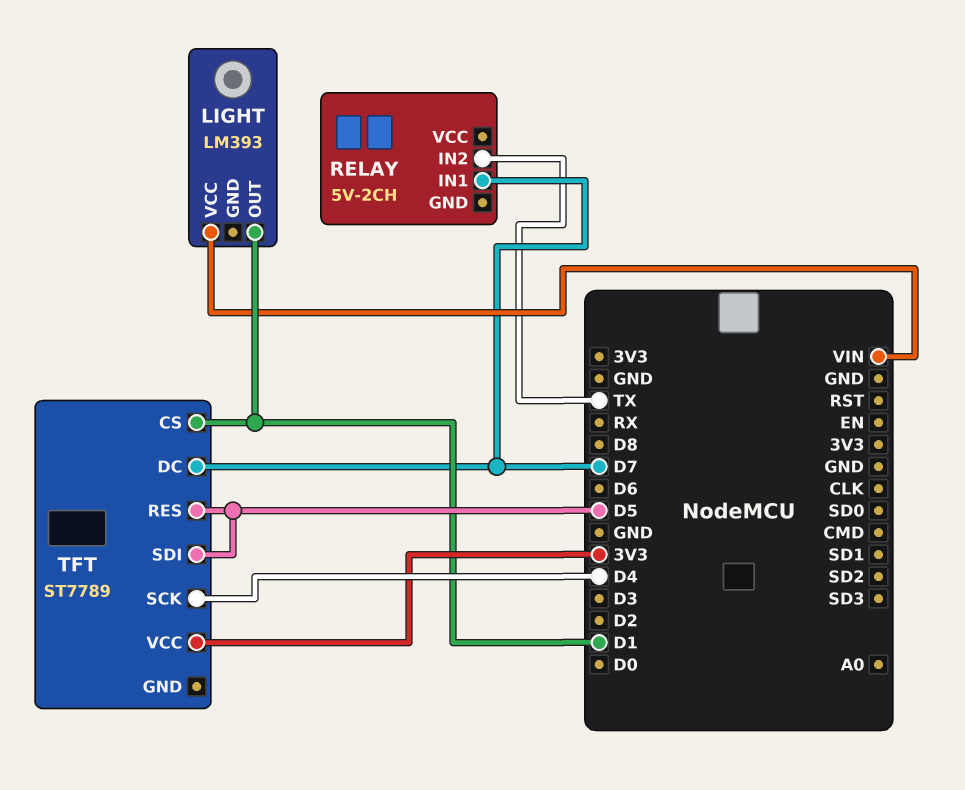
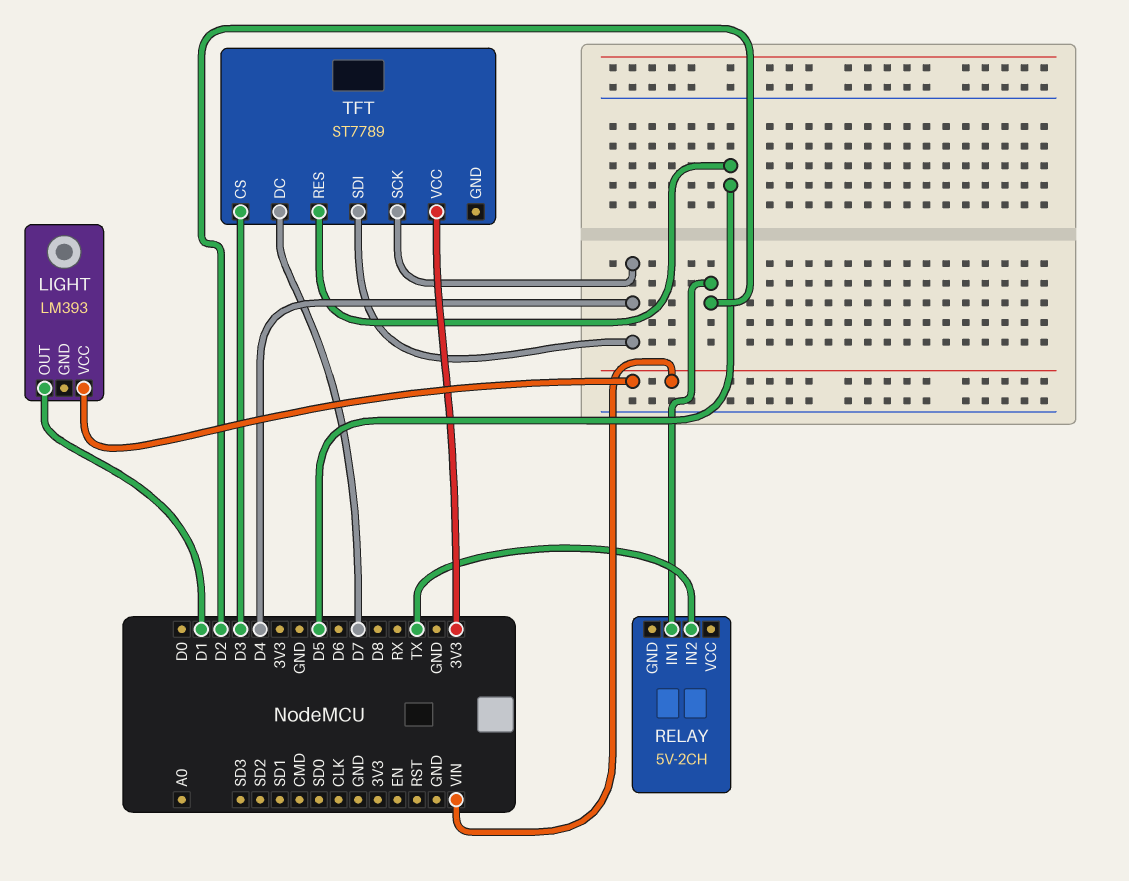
RELAY pin IN1: D7 -> D2
TFT pin CS: D1 -> D3
TFT pin SDI: D5 -> D4

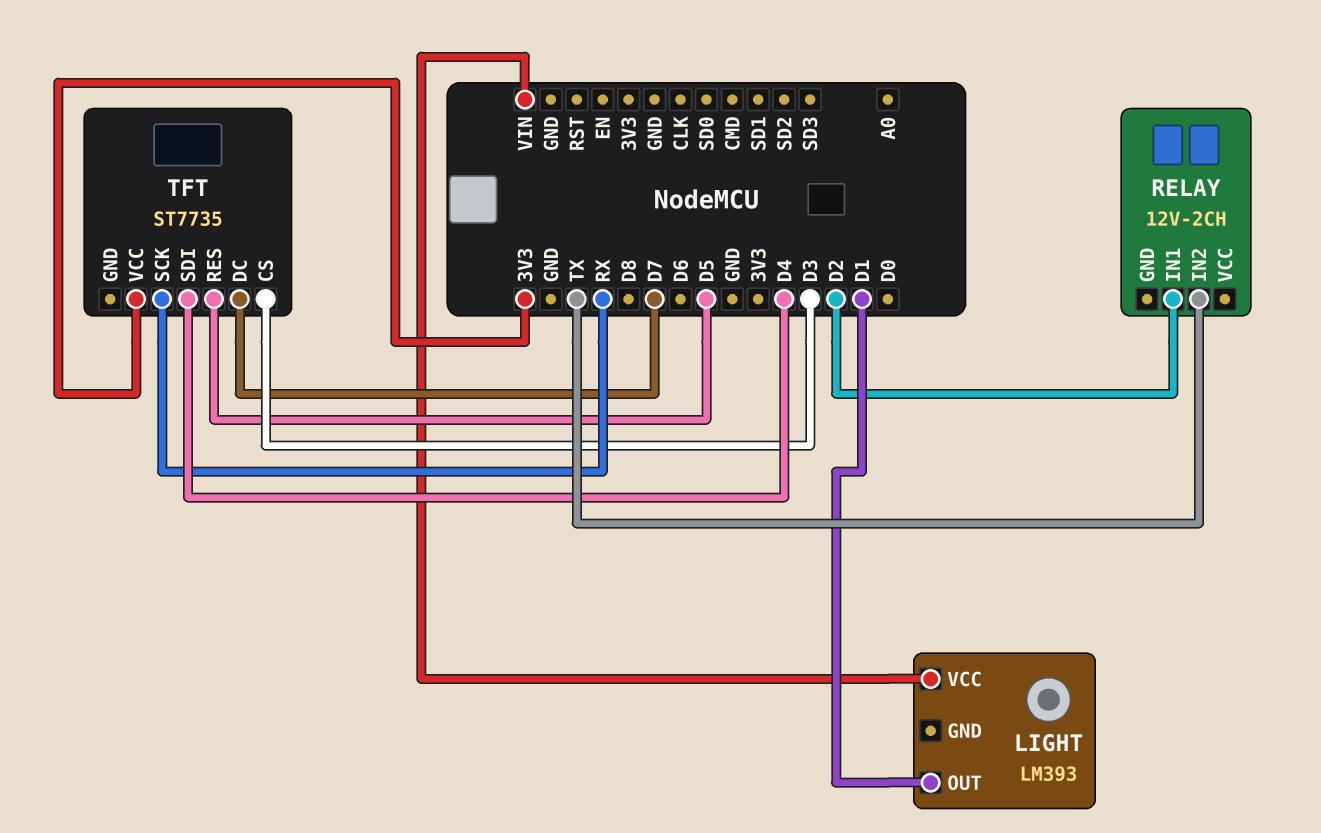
RELAY: 5V-2CH -> 12V-2CH
TFT: ST7789 -> ST7735
TFT pin SCK: D4 -> RX

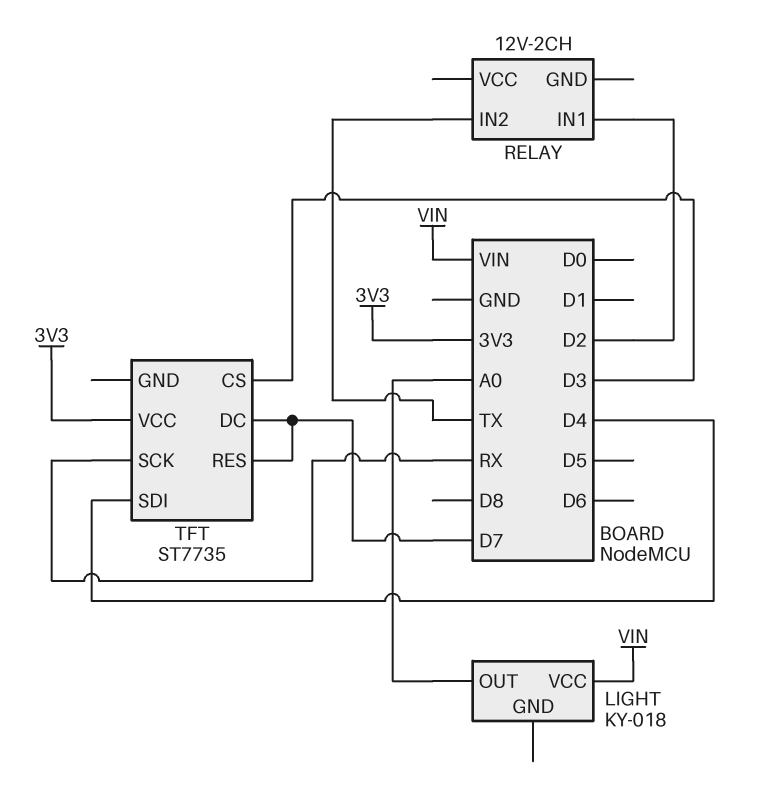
LIGHT: LM393 -> KY-018
LIGHT pin OUT: D1 -> A0
TFT pin RES: D5 -> D7

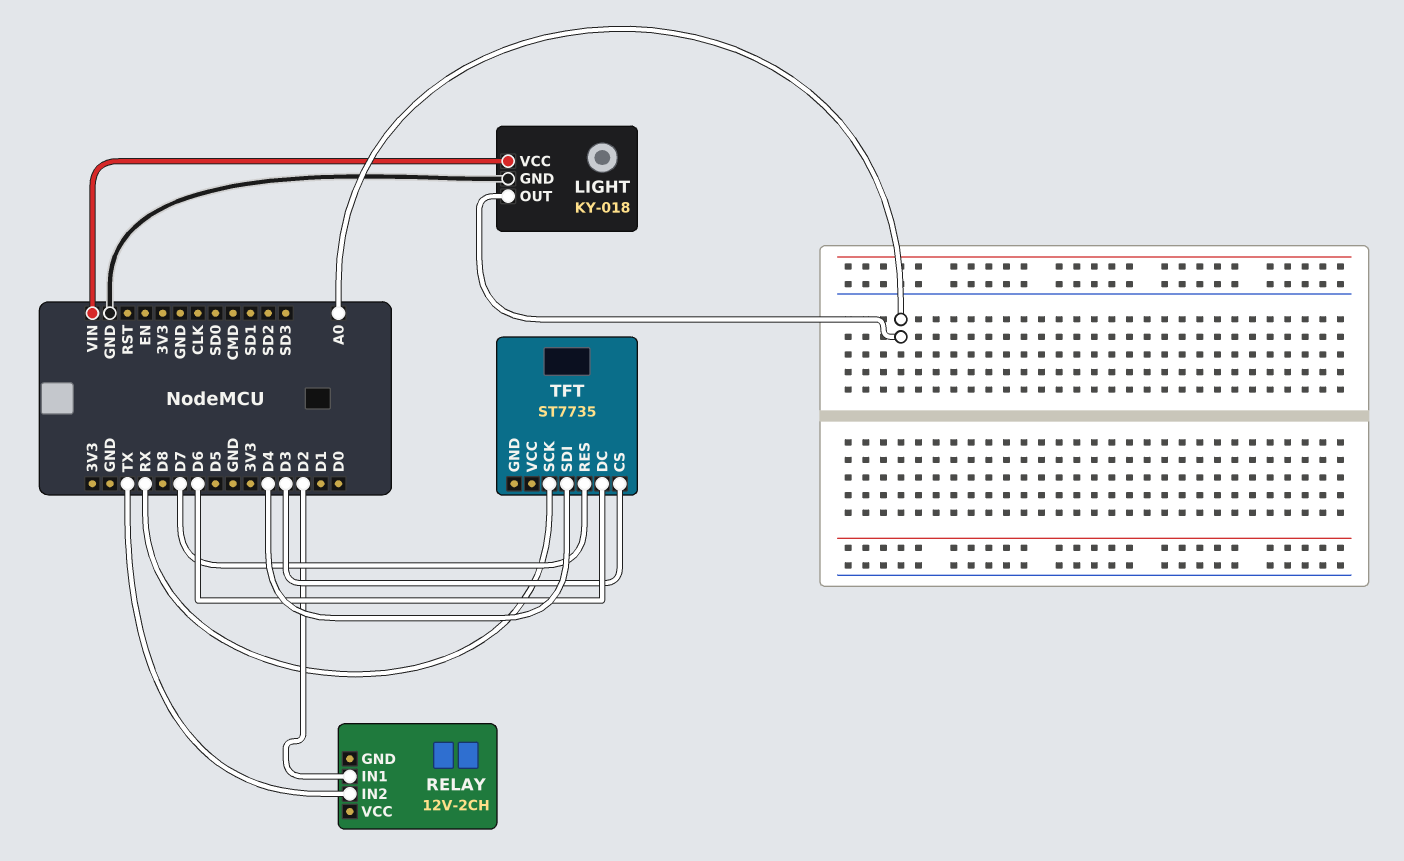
LIGHT pin GND: none -> GND
TFT pin DC: D7 -> D6
TFT pin VCC: 3V3 -> none

